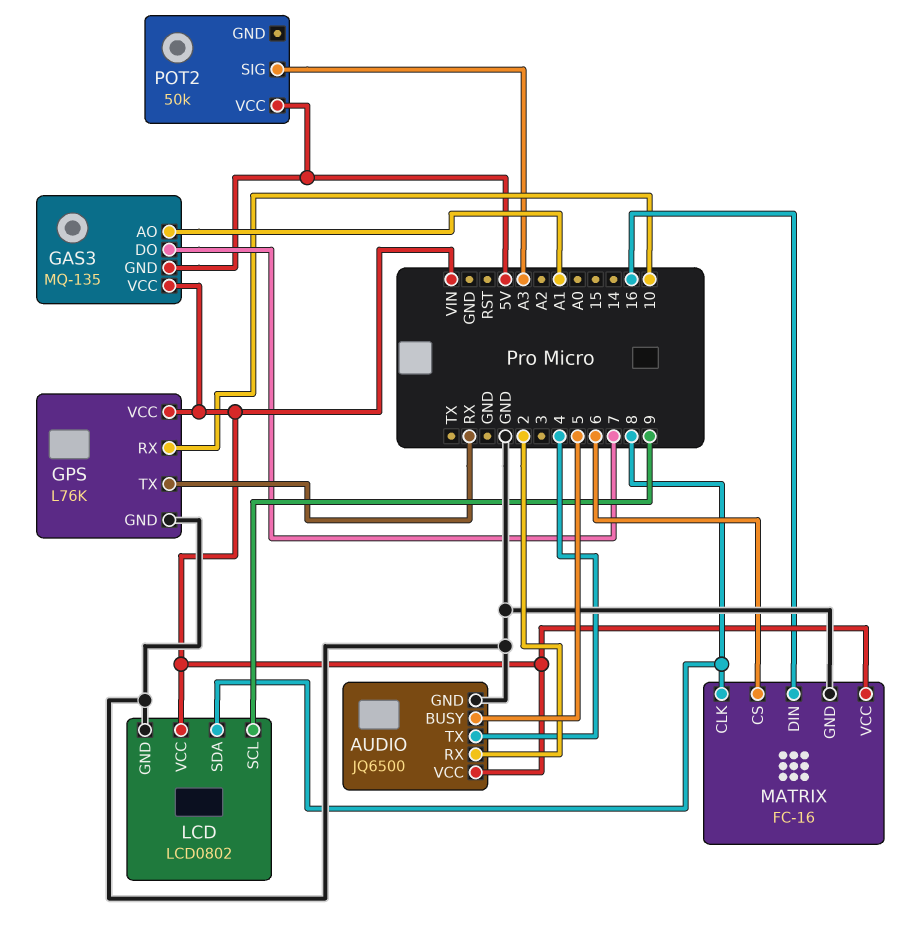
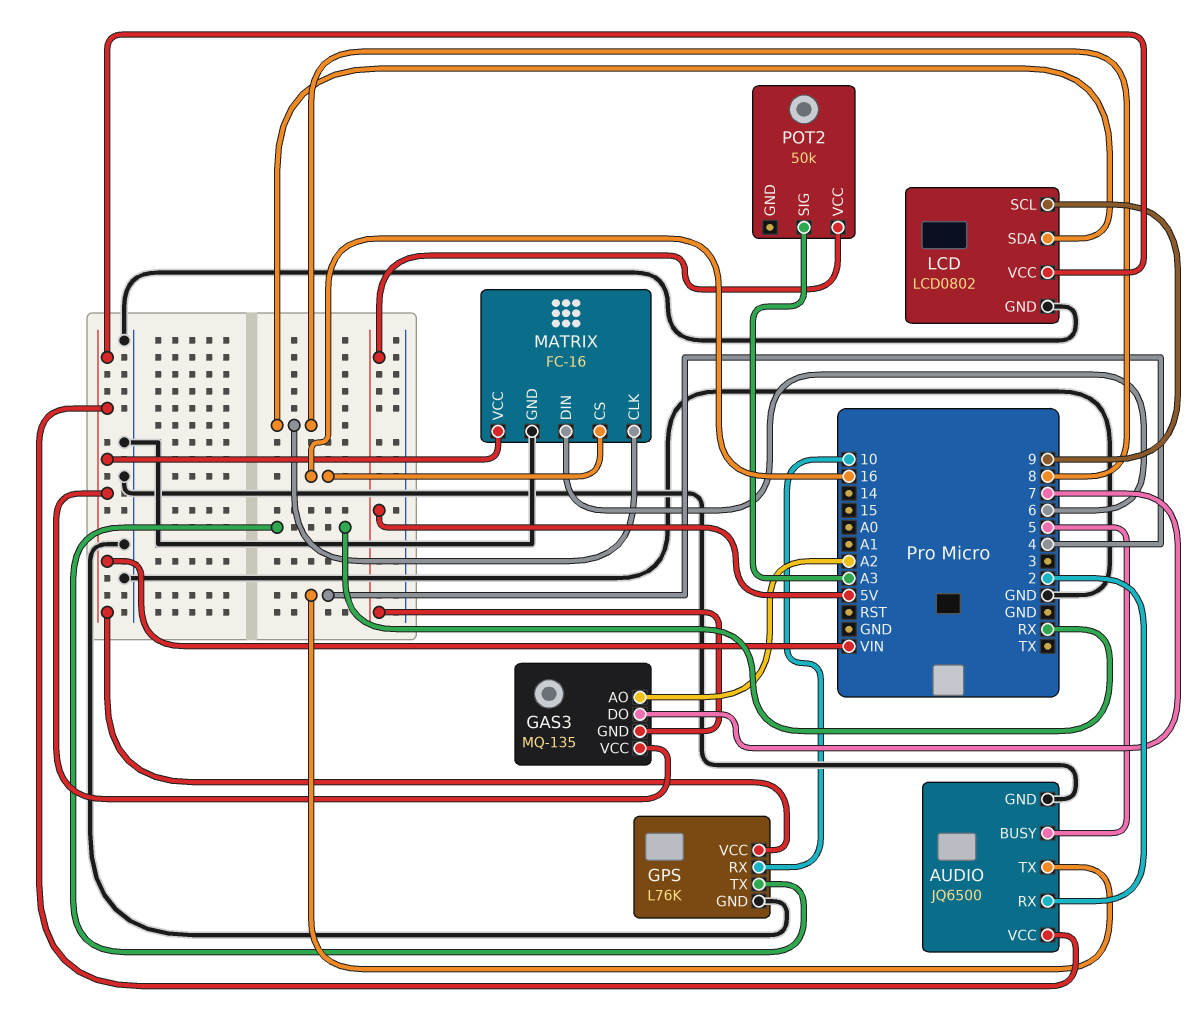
GAS3 pin AO: A1 -> A2
MATRIX pin CS: 6 -> 16
MATRIX pin DIN: 16 -> 6

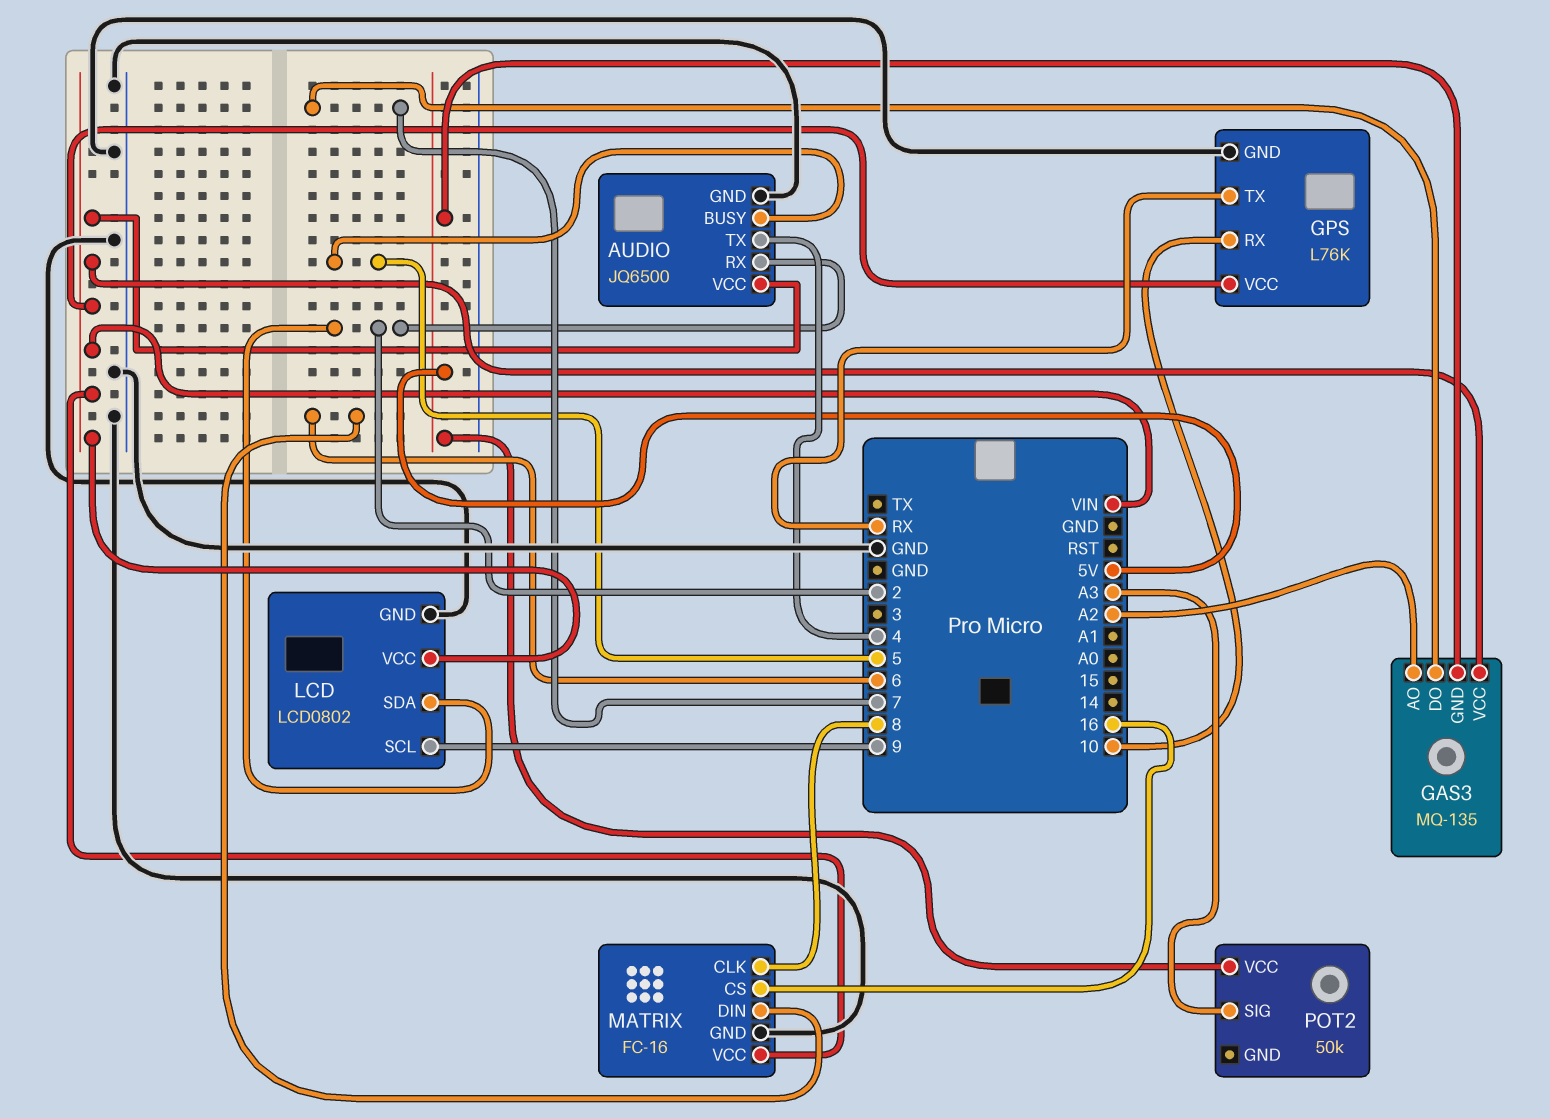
LCD pin SDA: 8 -> 2

